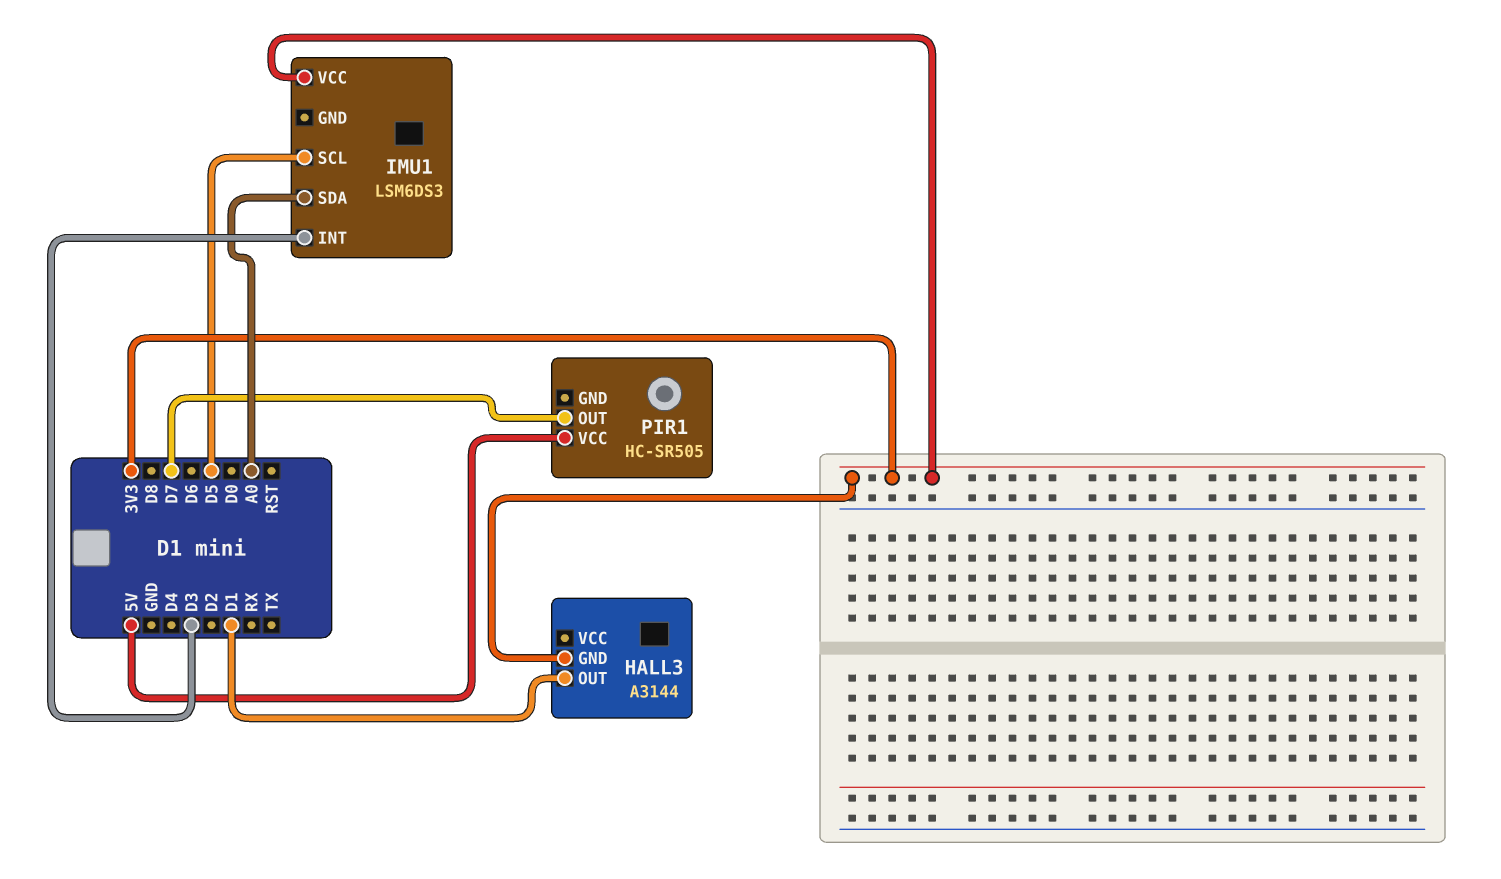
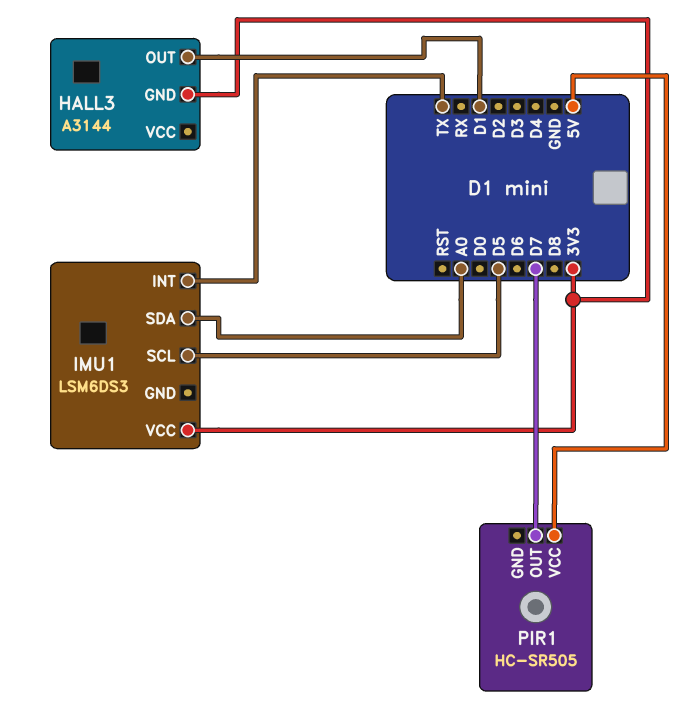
IMU1 pin INT: D3 -> TX

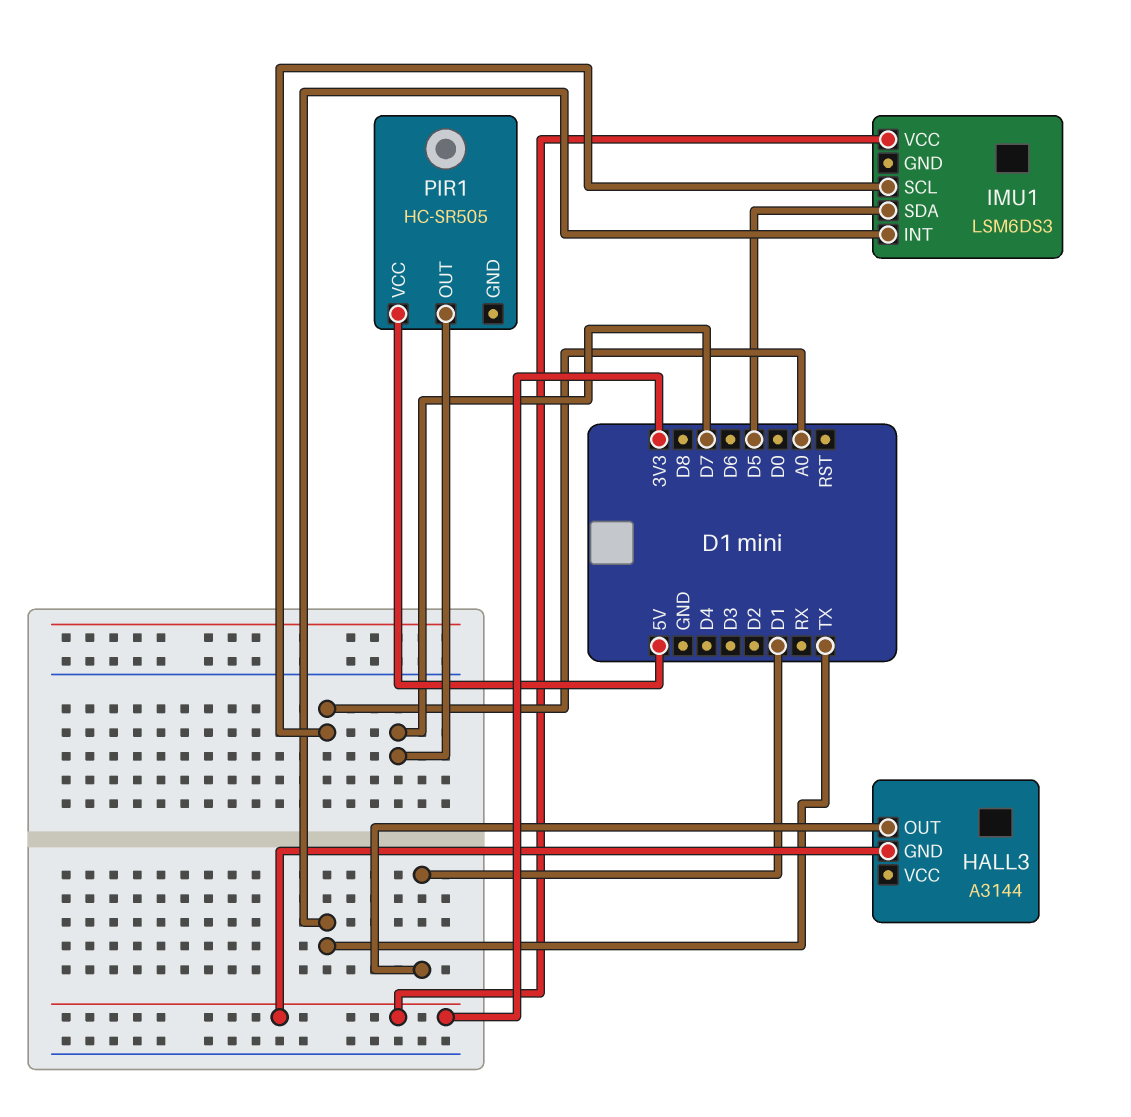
IMU1 pin SCL: D5 -> A0
IMU1 pin SDA: A0 -> D5

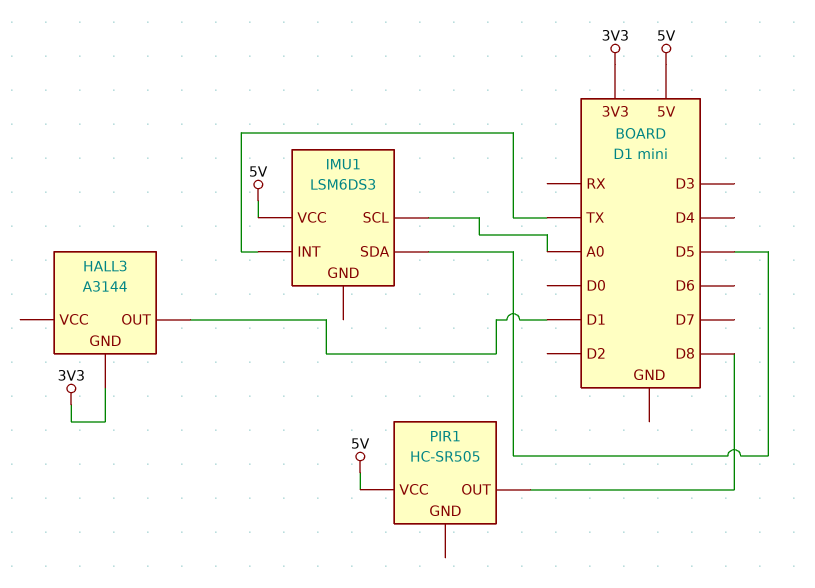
IMU1 pin VCC: 3V3 -> 5V
PIR1 pin OUT: D7 -> D8

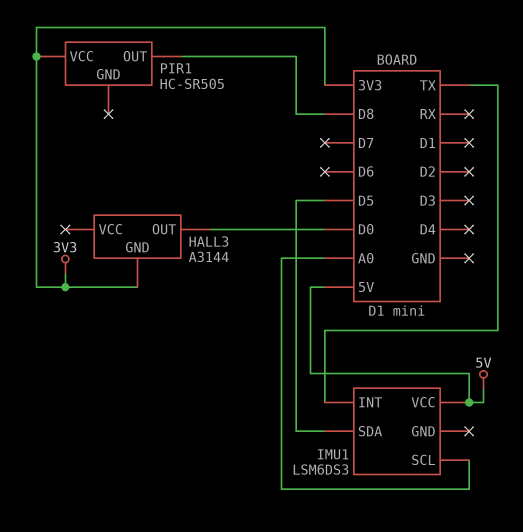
HALL3 pin OUT: D1 -> D0
PIR1 pin VCC: 5V -> 3V3

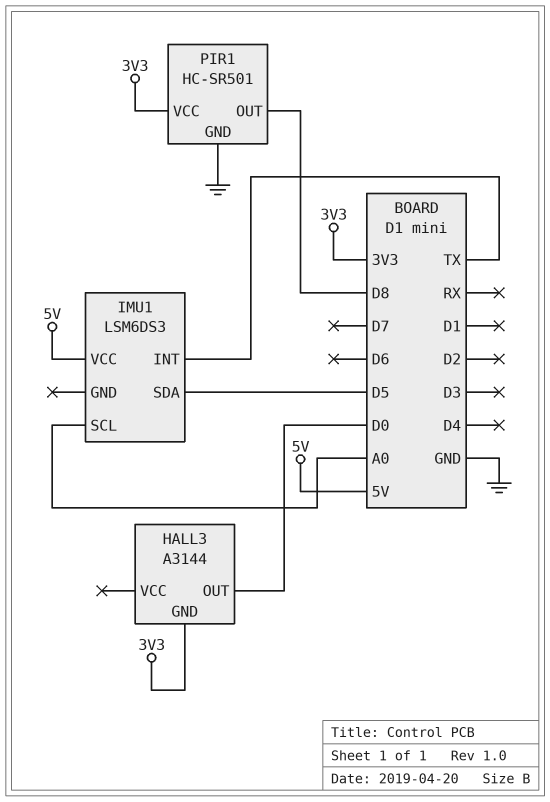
PIR1: HC-SR505 -> HC-SR501
PIR1 pin GND: none -> GND

